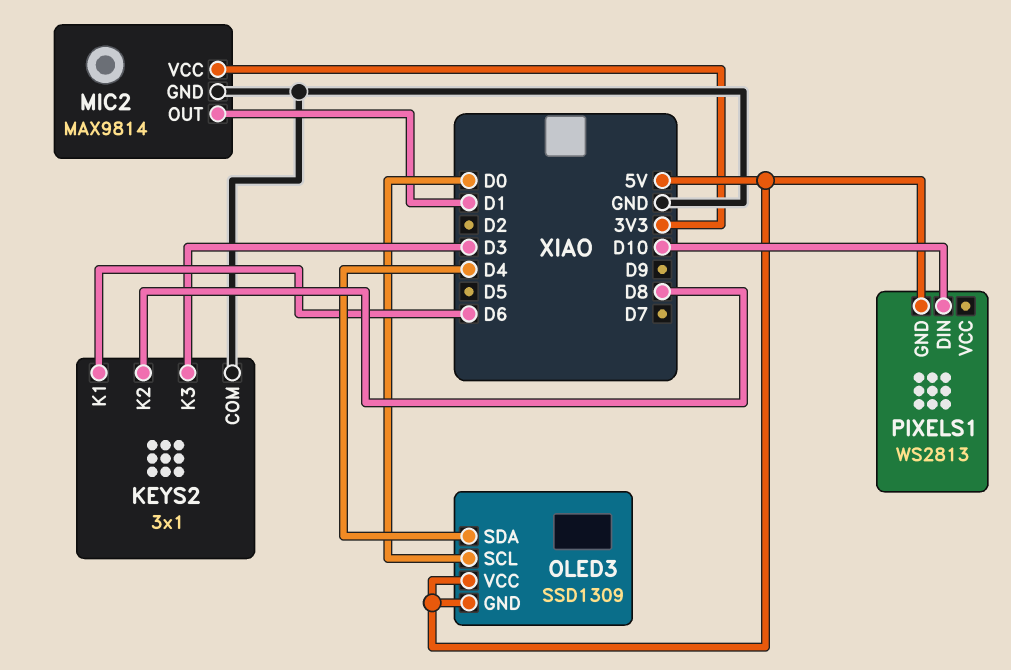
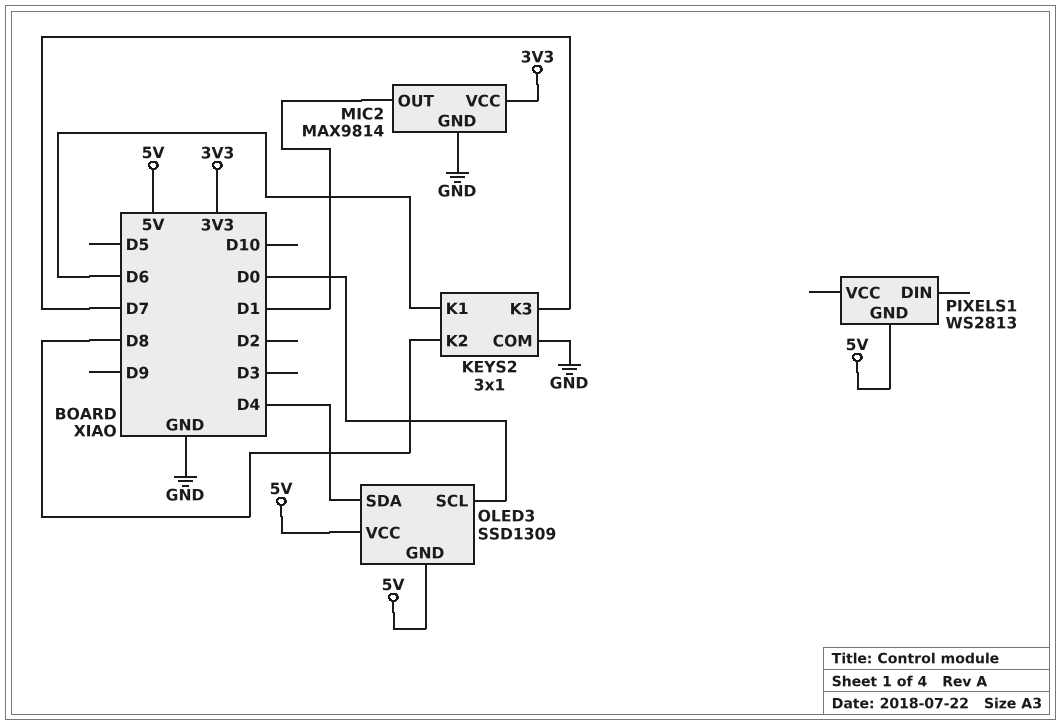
KEYS2 pin K3: D3 -> D7
PIXELS1 pin DIN: D10 -> none

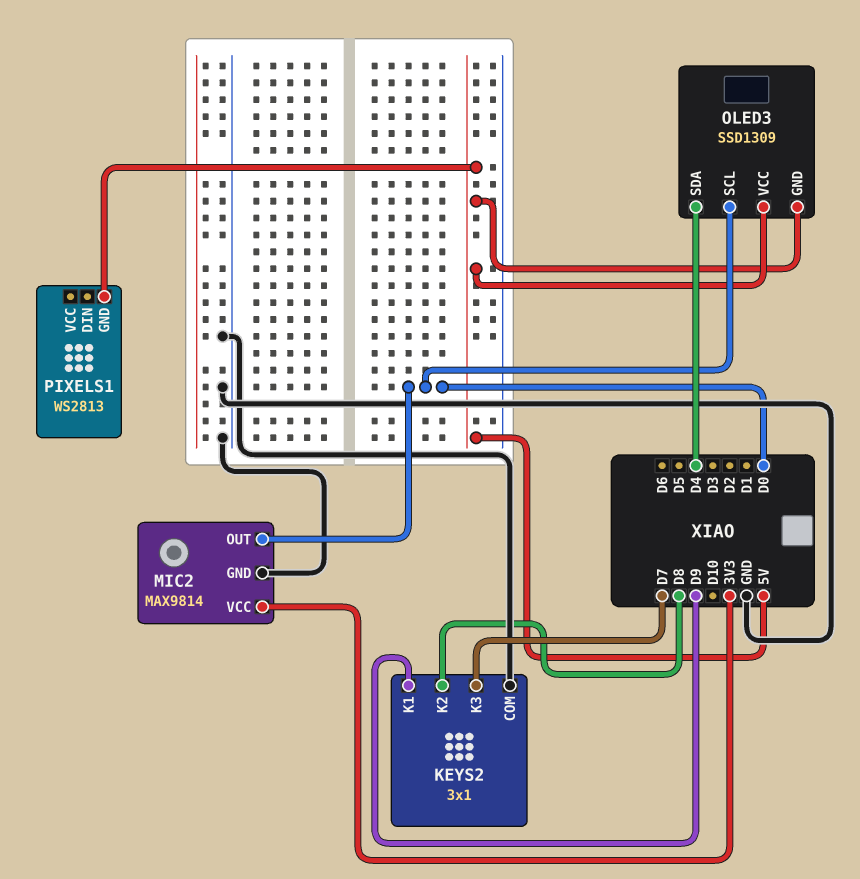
KEYS2 pin K1: D6 -> D9
MIC2 pin OUT: D1 -> D0

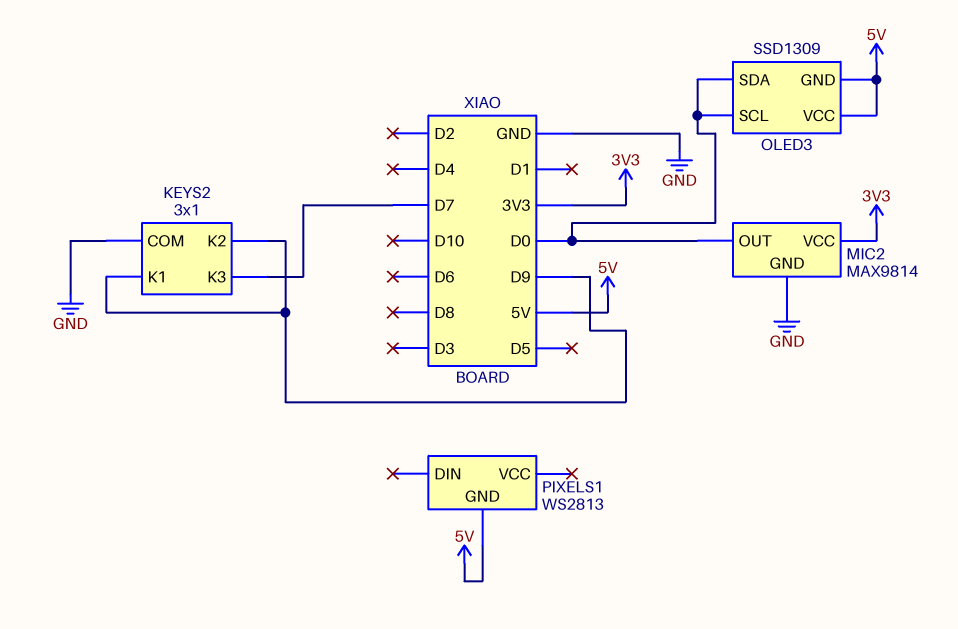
KEYS2 pin K2: D8 -> D9
OLED3 pin SDA: D4 -> D0

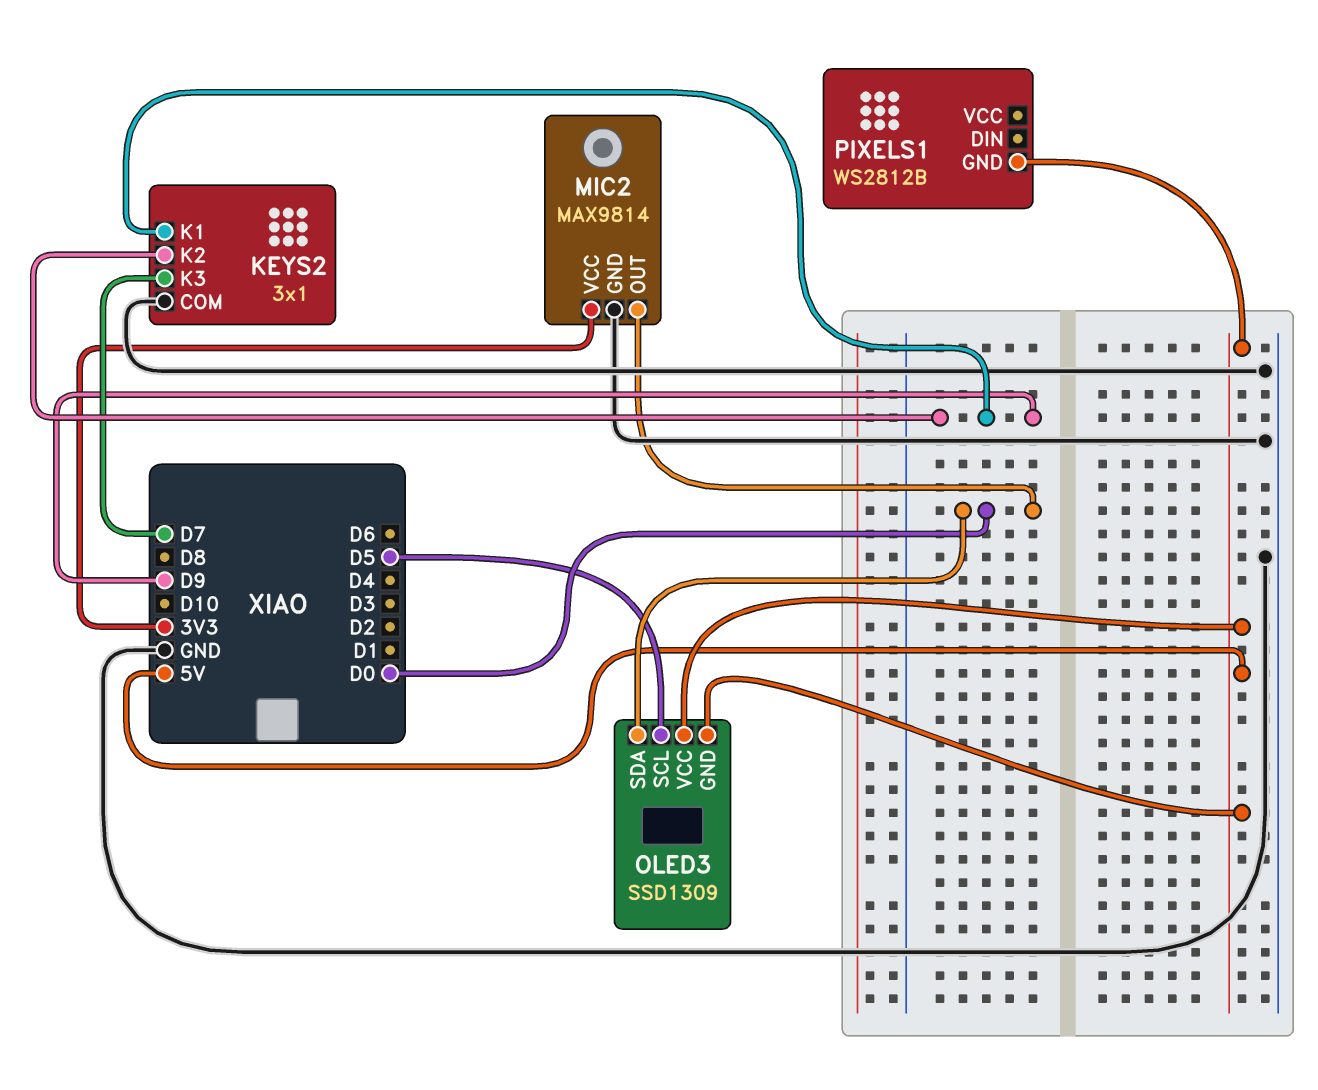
OLED3 pin SCL: D0 -> D5
PIXELS1: WS2813 -> WS2812B

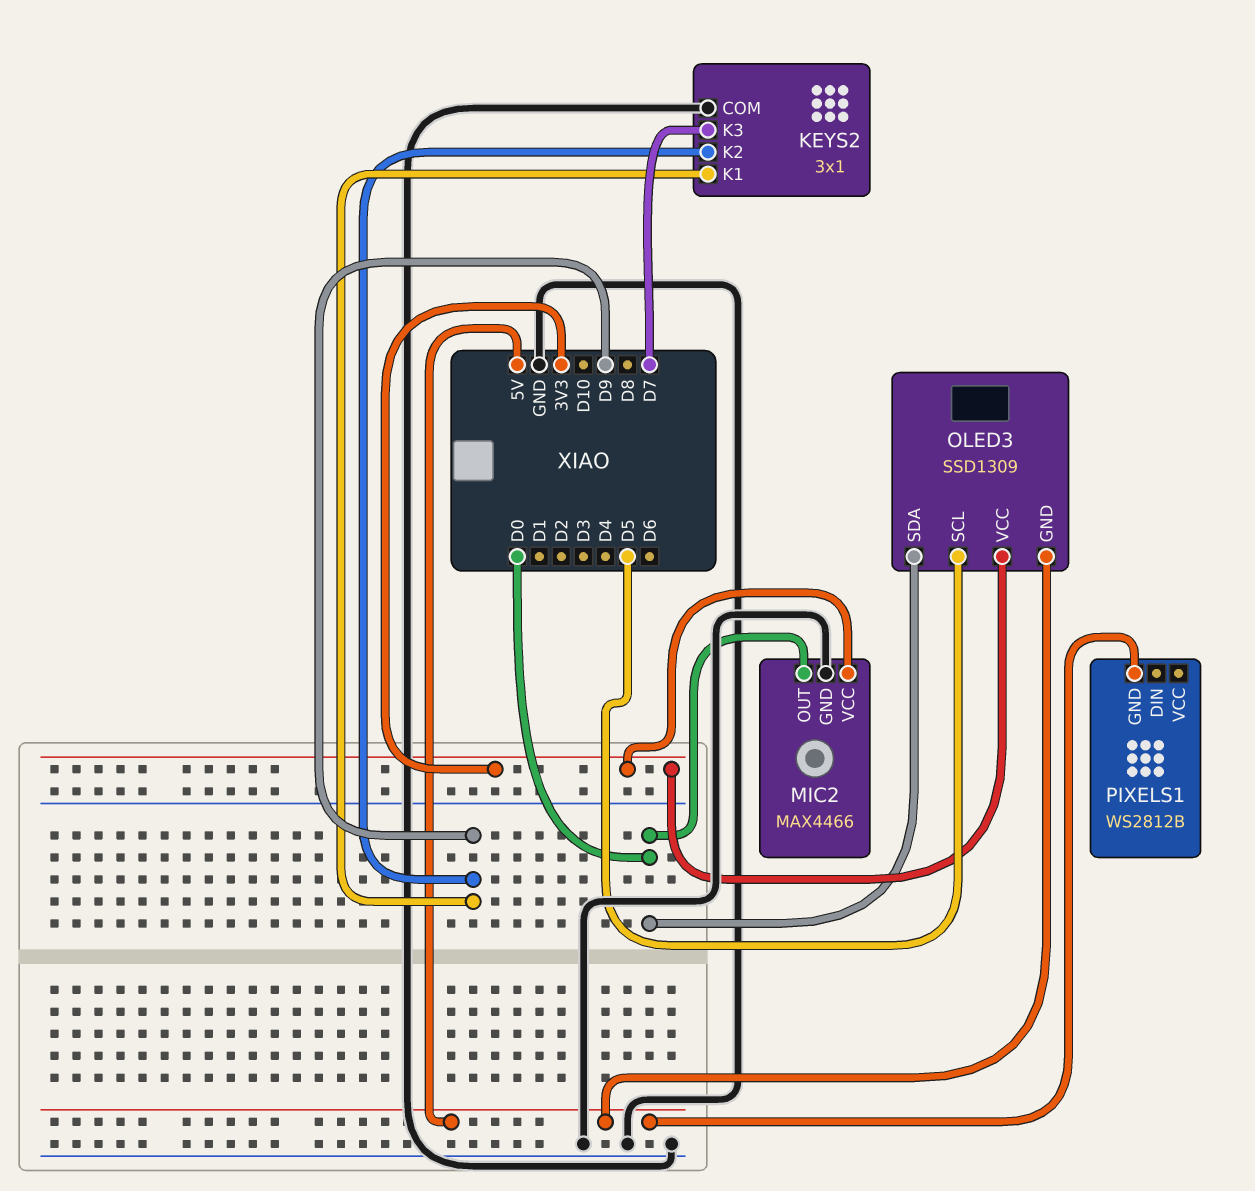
MIC2: MAX9814 -> MAX4466
OLED3 pin VCC: 5V -> 3V3

